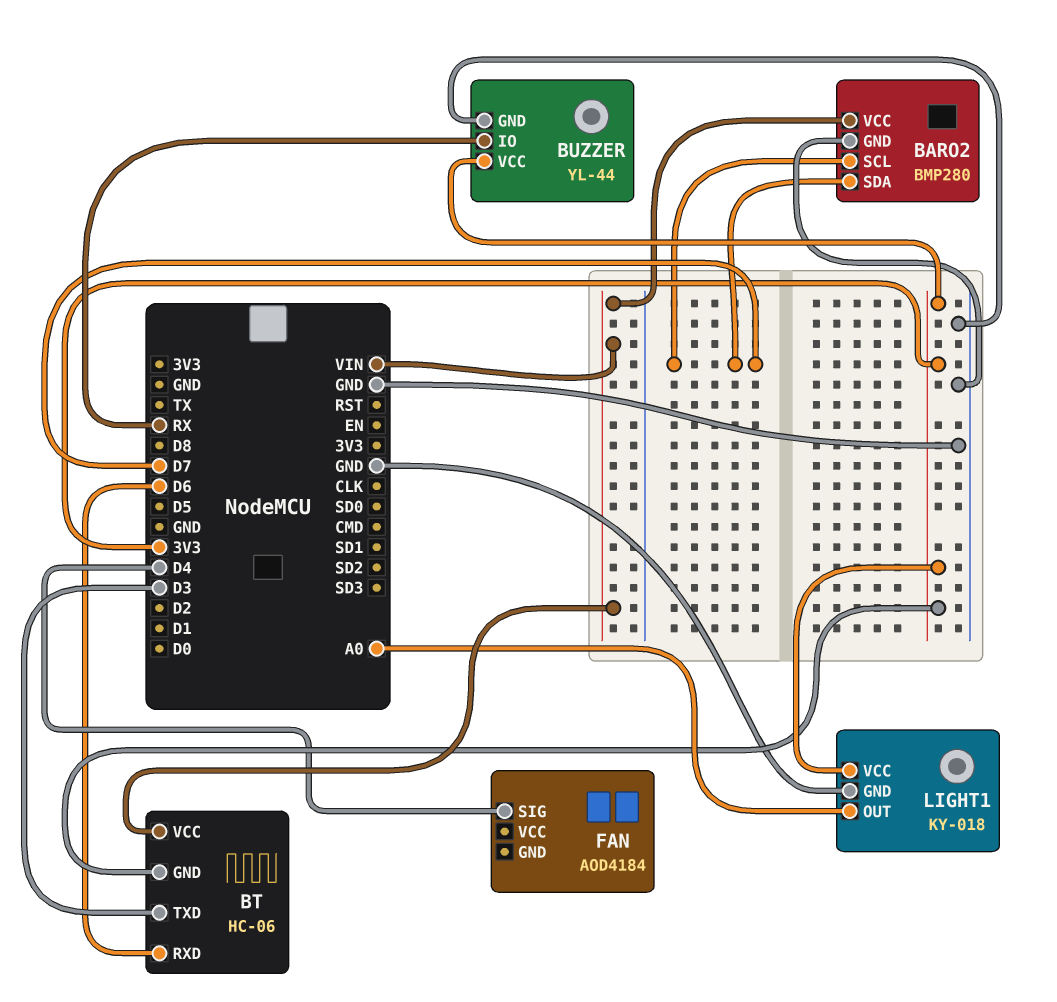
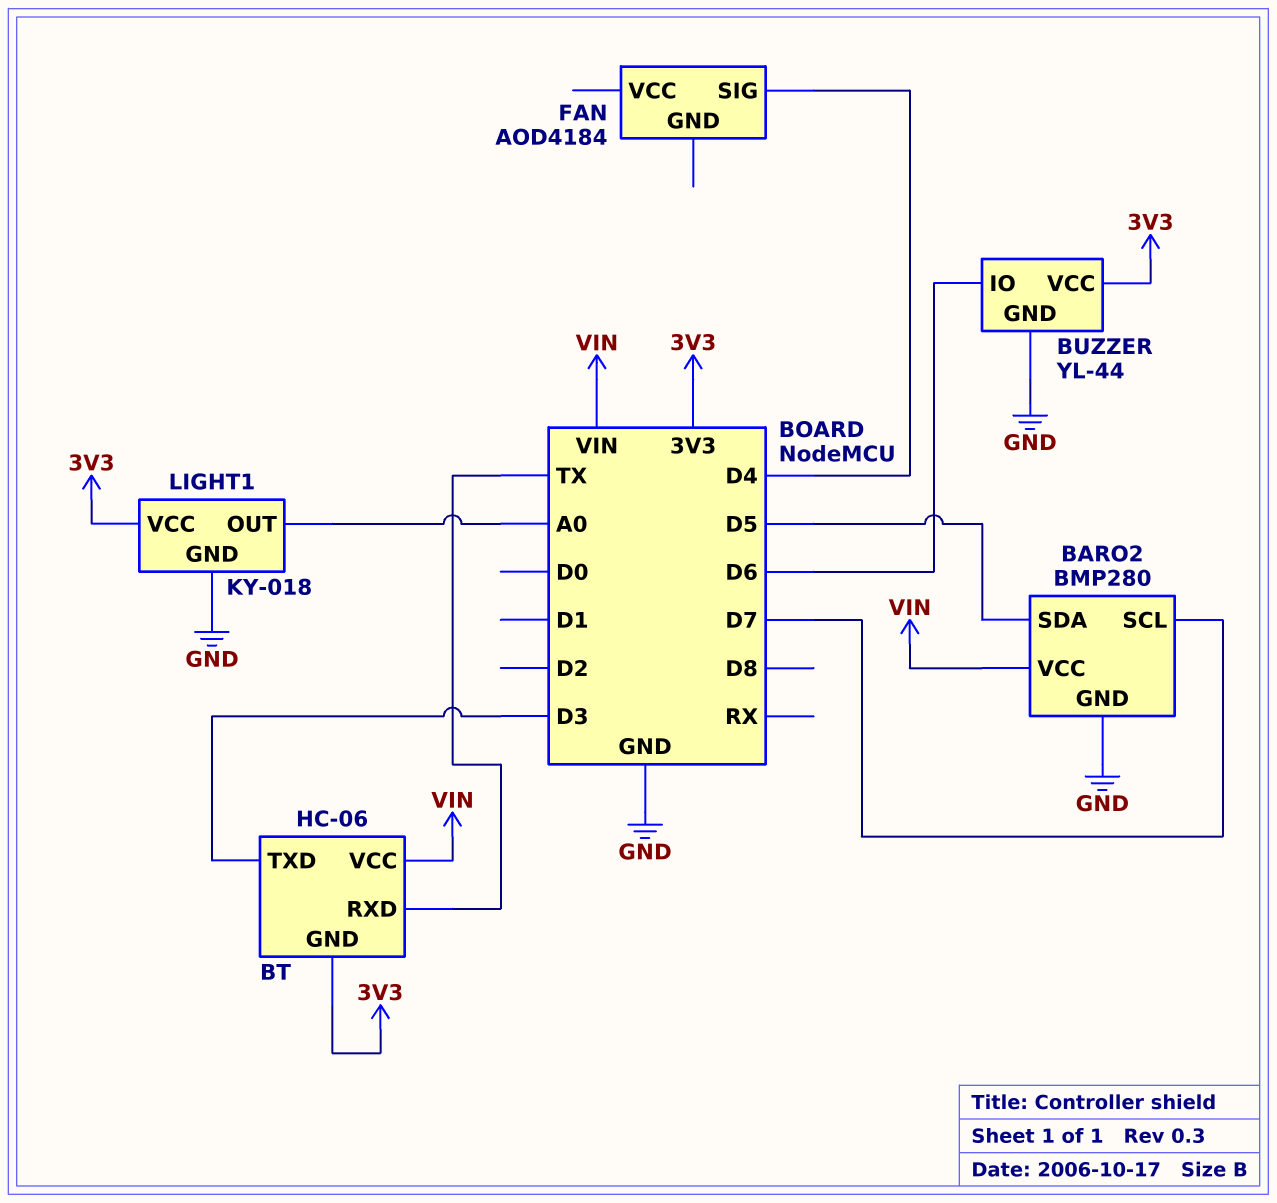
BARO2 pin SDA: D7 -> D5
BT pin RXD: D6 -> TX
BUZZER pin IO: RX -> D6

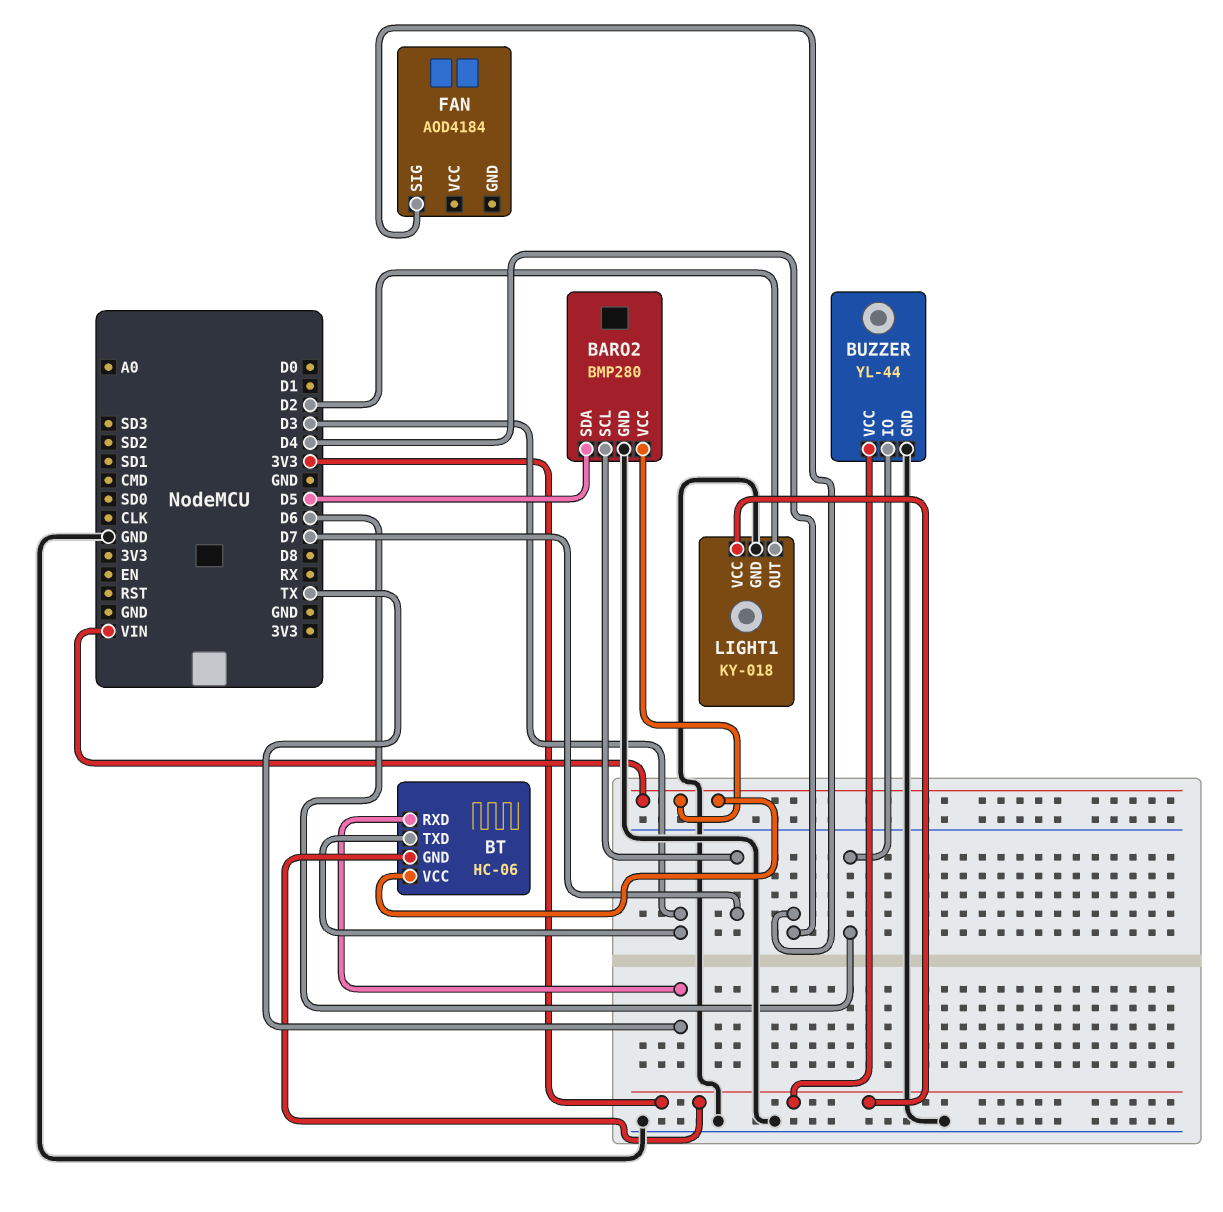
LIGHT1 pin OUT: A0 -> D2

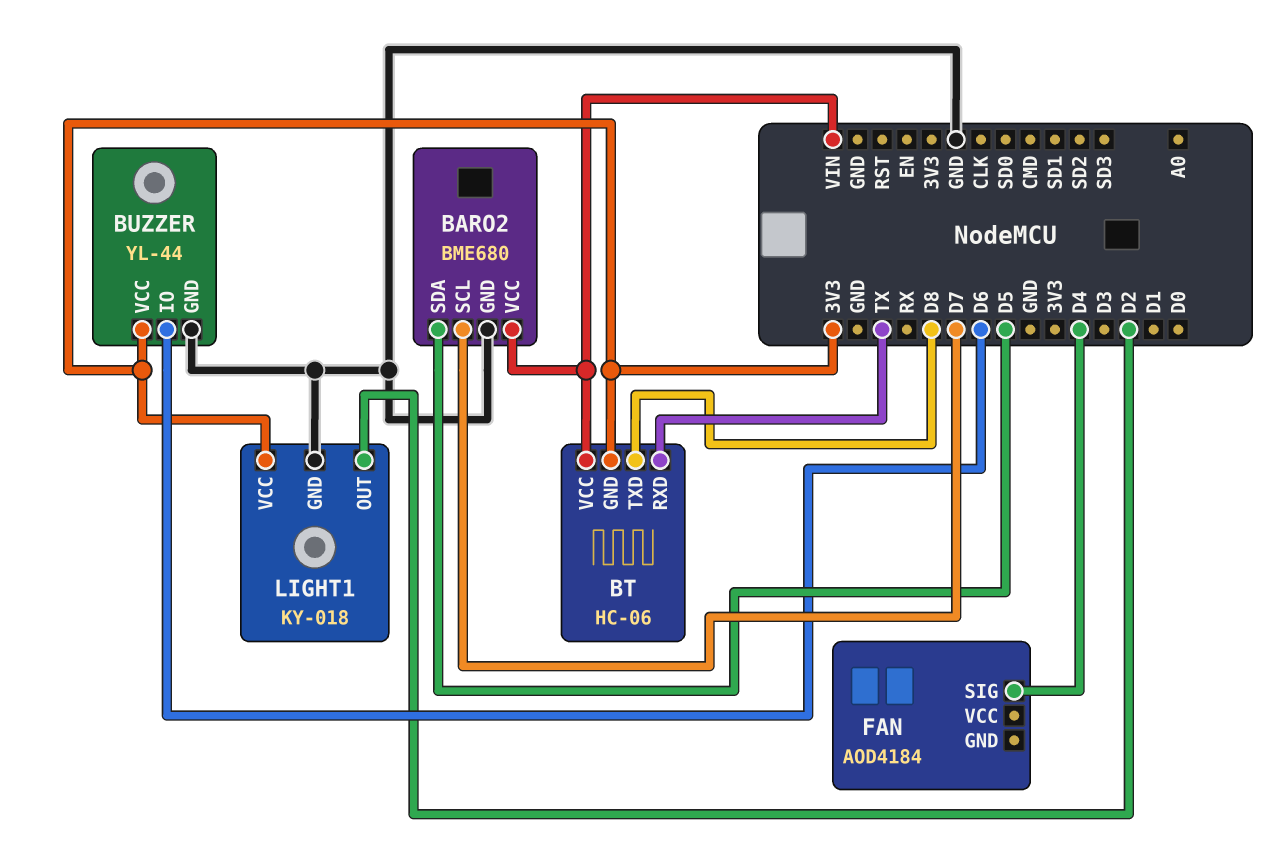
BARO2: BMP280 -> BME680
BT pin TXD: D3 -> D8

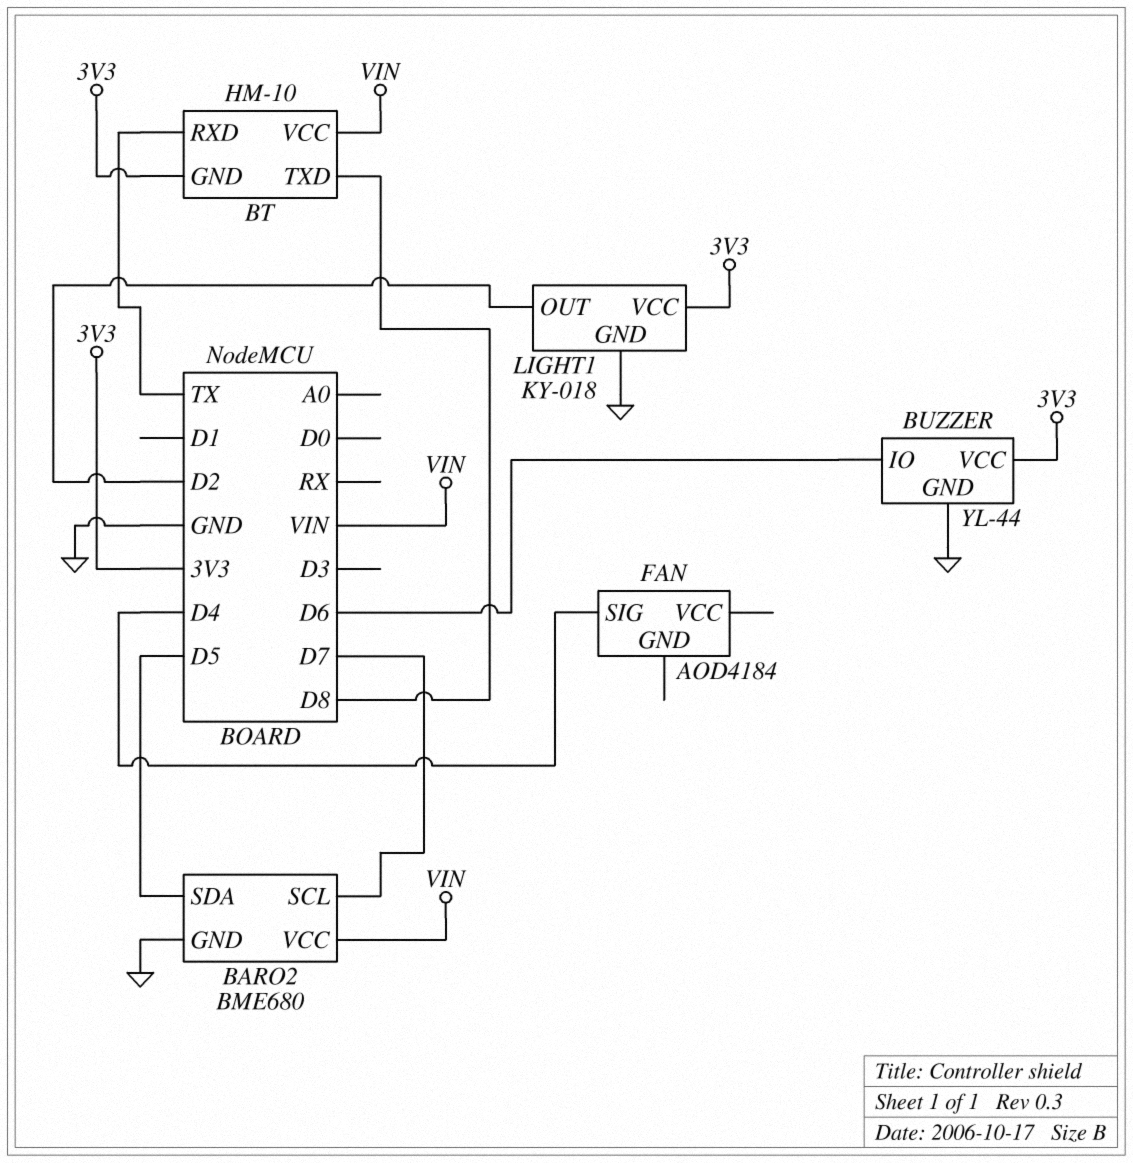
BT: HC-06 -> HM-10

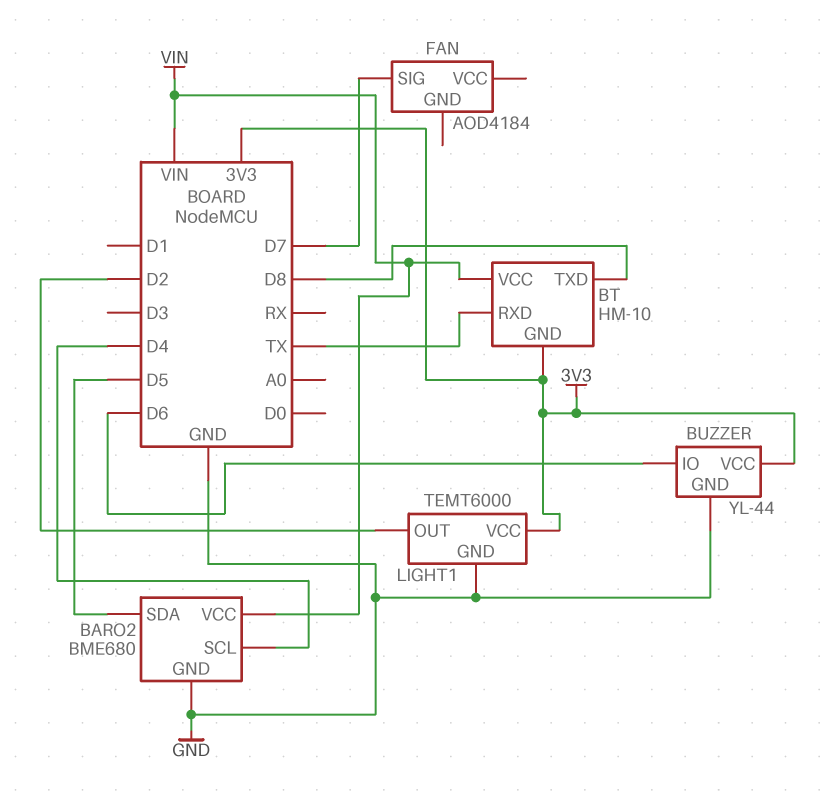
BARO2 pin SCL: D7 -> D4
FAN pin SIG: D4 -> D7
LIGHT1: KY-018 -> TEMT6000

